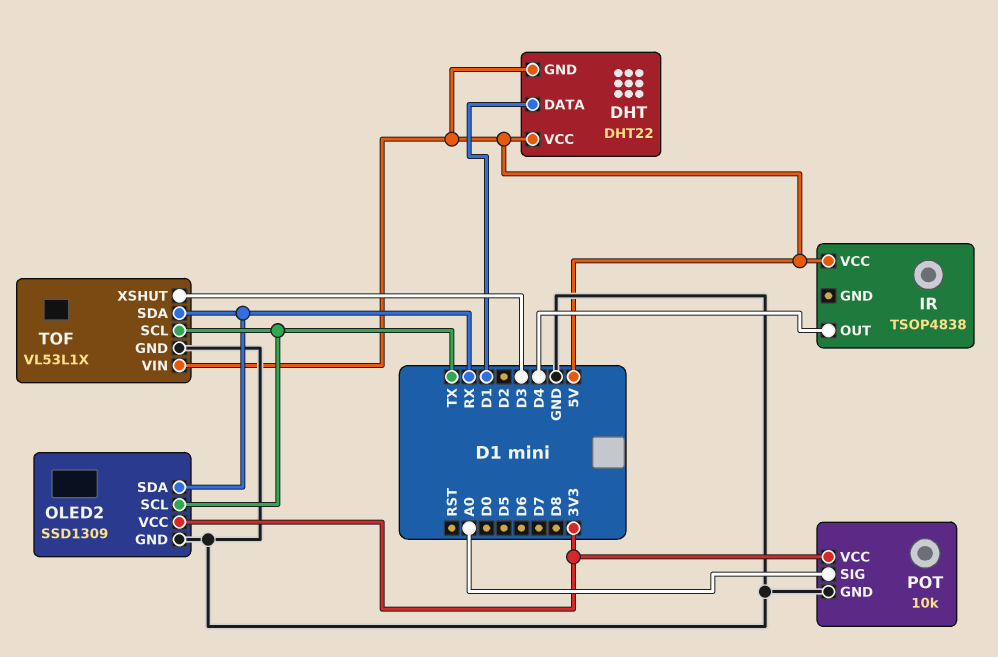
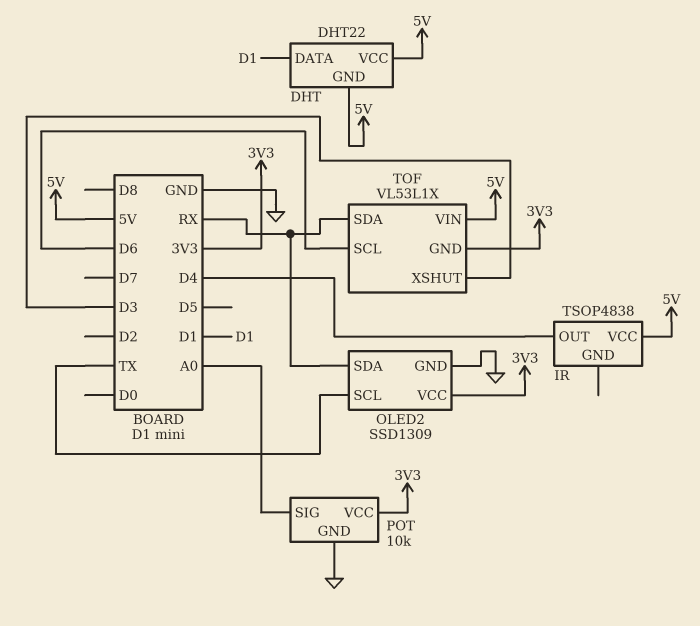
TOF pin GND: GND -> 3V3
TOF pin SCL: TX -> D6

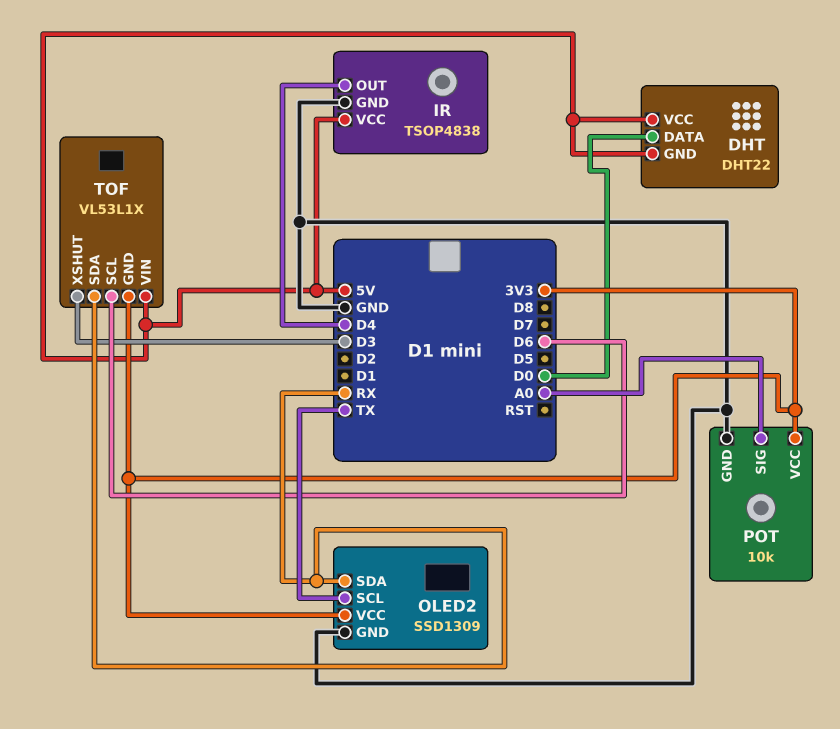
DHT pin DATA: D1 -> D0
IR pin GND: none -> GND

